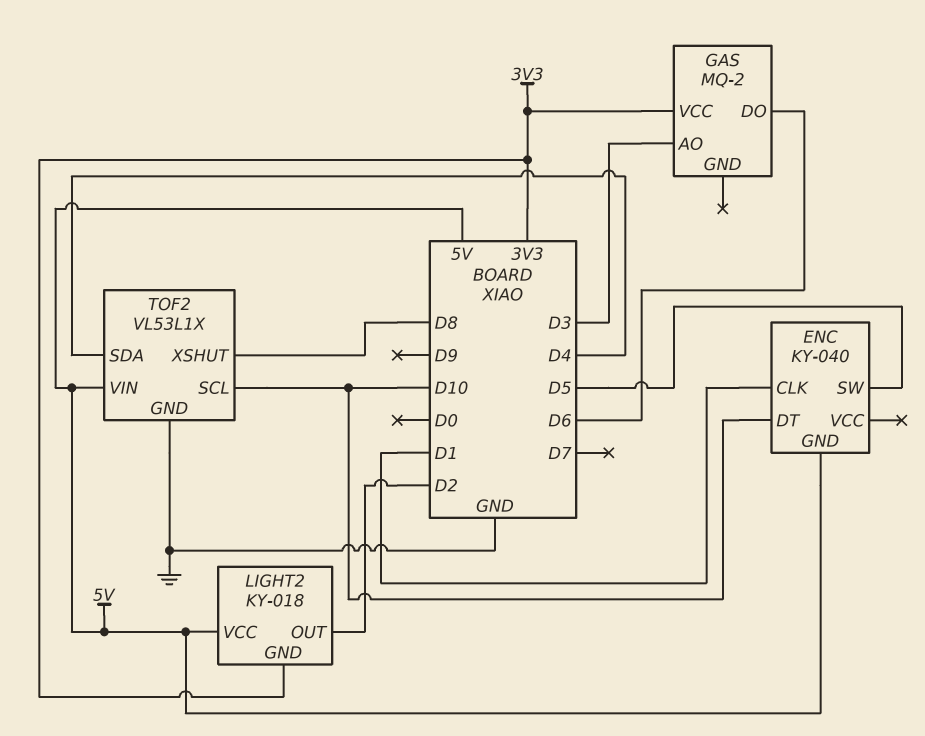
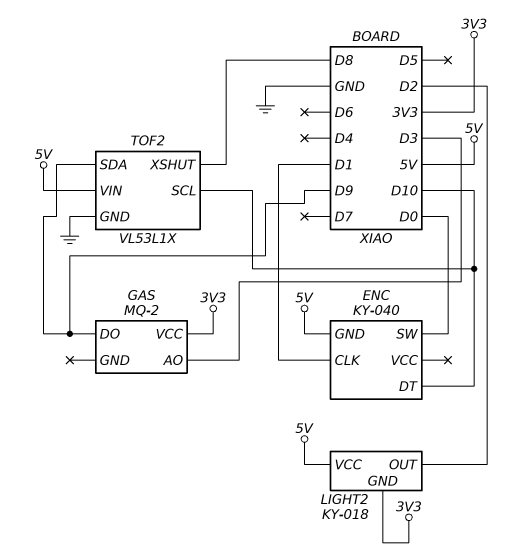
ENC pin SW: D5 -> D0
GAS pin DO: D6 -> D9
TOF2 pin SDA: D4 -> D9

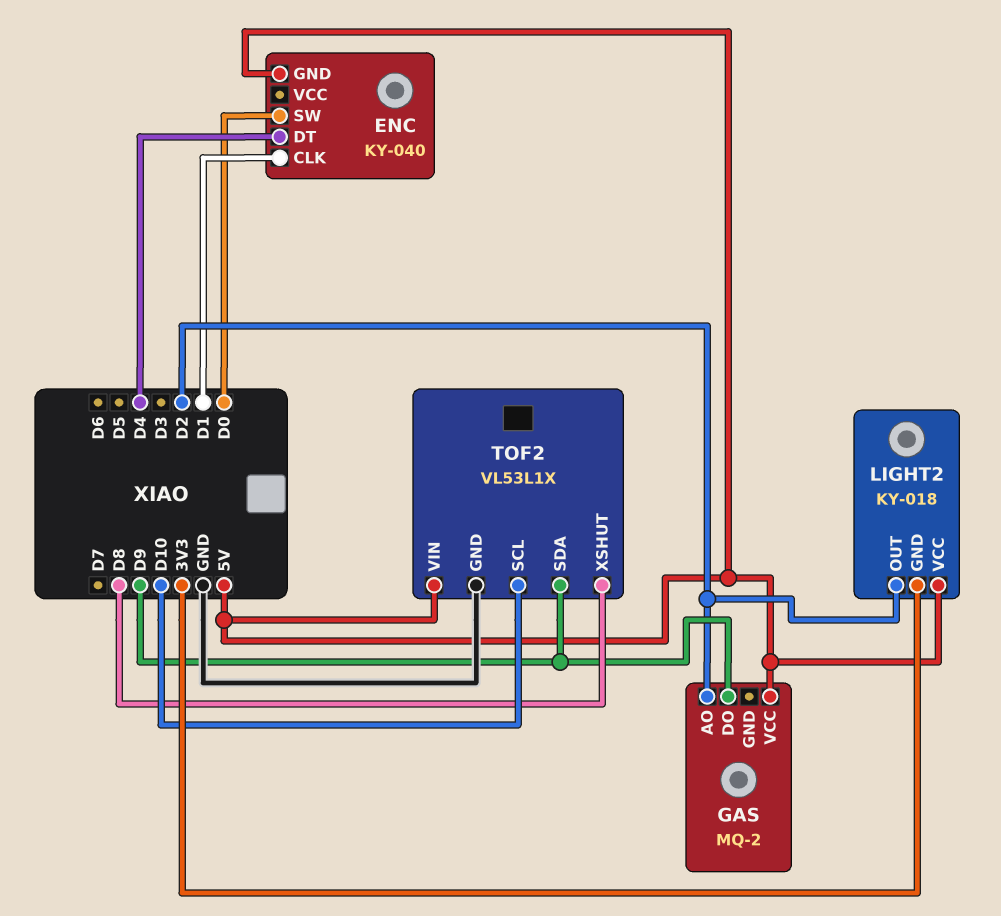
ENC pin DT: D10 -> D4
GAS pin AO: D3 -> D2
GAS pin VCC: 3V3 -> 5V

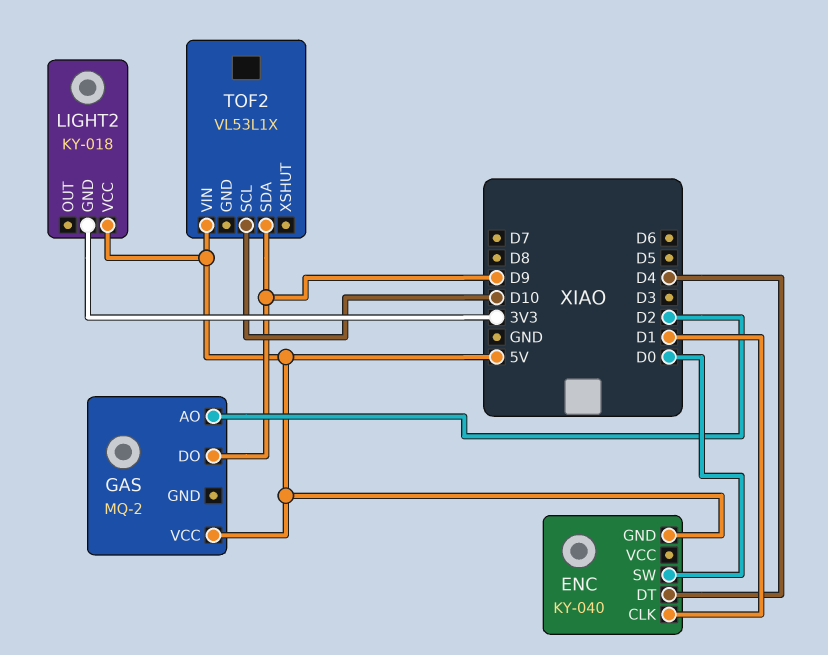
LIGHT2 pin OUT: D2 -> none
TOF2 pin GND: GND -> none
TOF2 pin XSHUT: D8 -> none

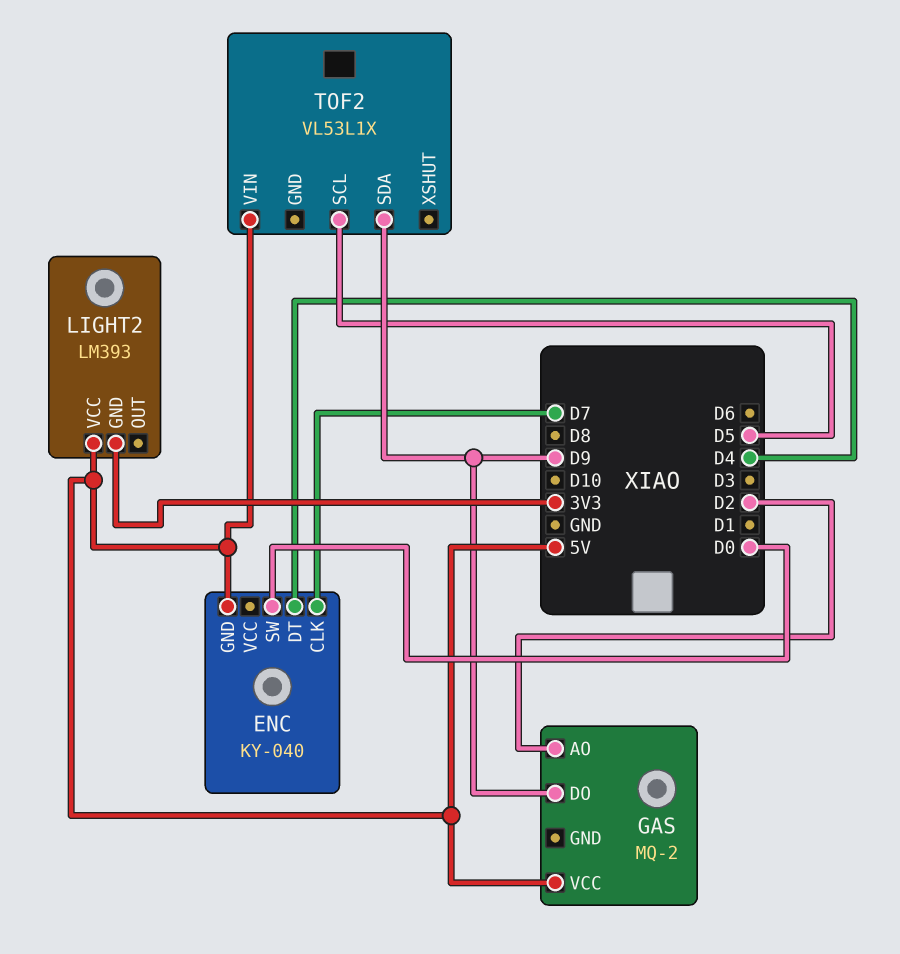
ENC pin CLK: D1 -> D7
LIGHT2: KY-018 -> LM393
TOF2 pin SCL: D10 -> D5

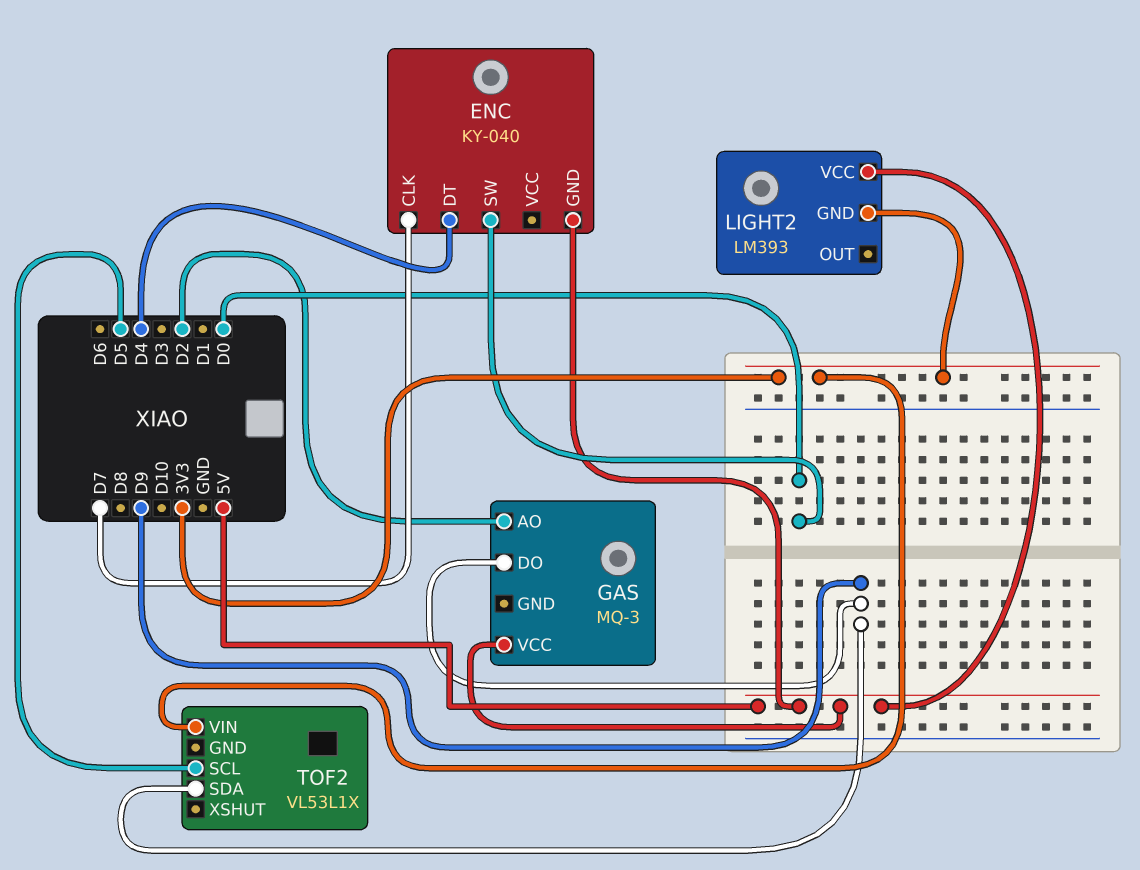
GAS: MQ-2 -> MQ-3
TOF2 pin VIN: 5V -> 3V3

